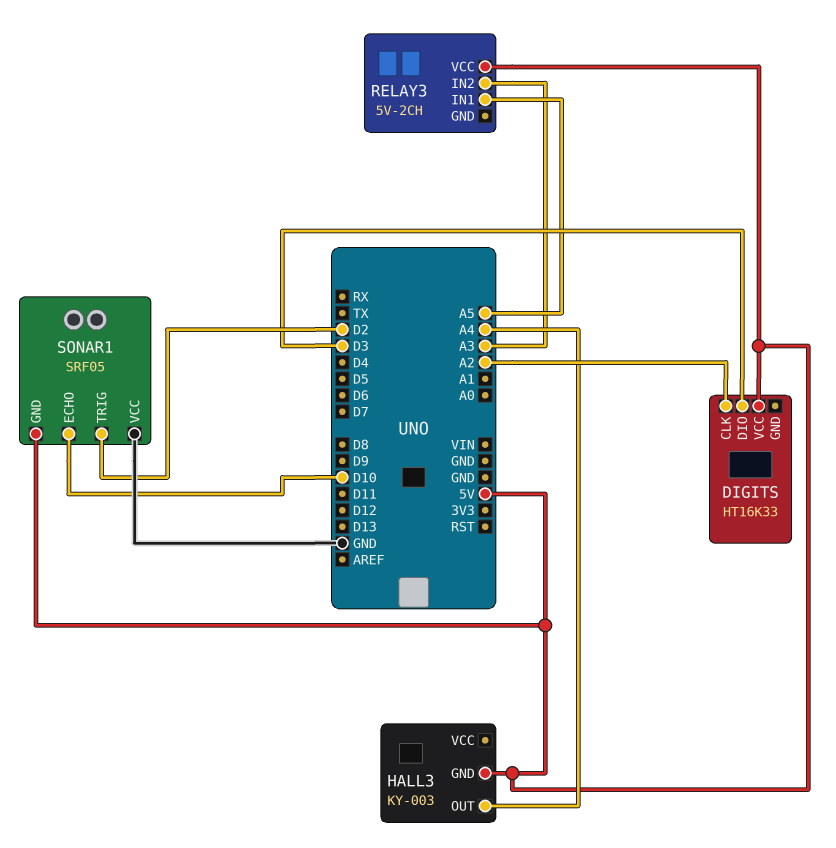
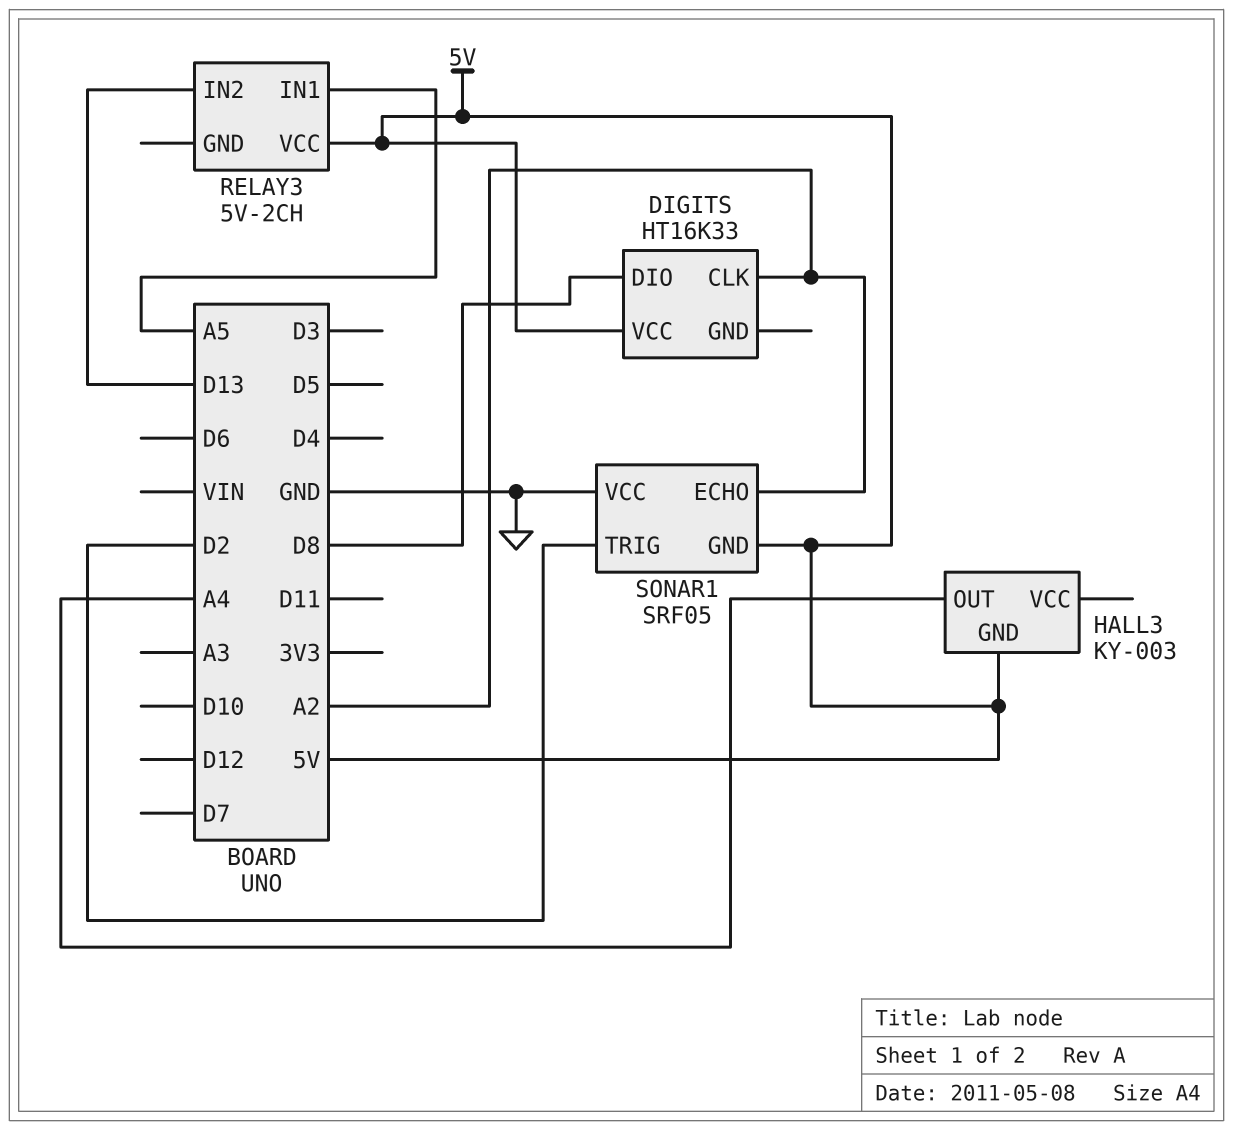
DIGITS pin DIO: D3 -> D8
RELAY3 pin IN2: A3 -> D13
SONAR1 pin ECHO: D10 -> A2

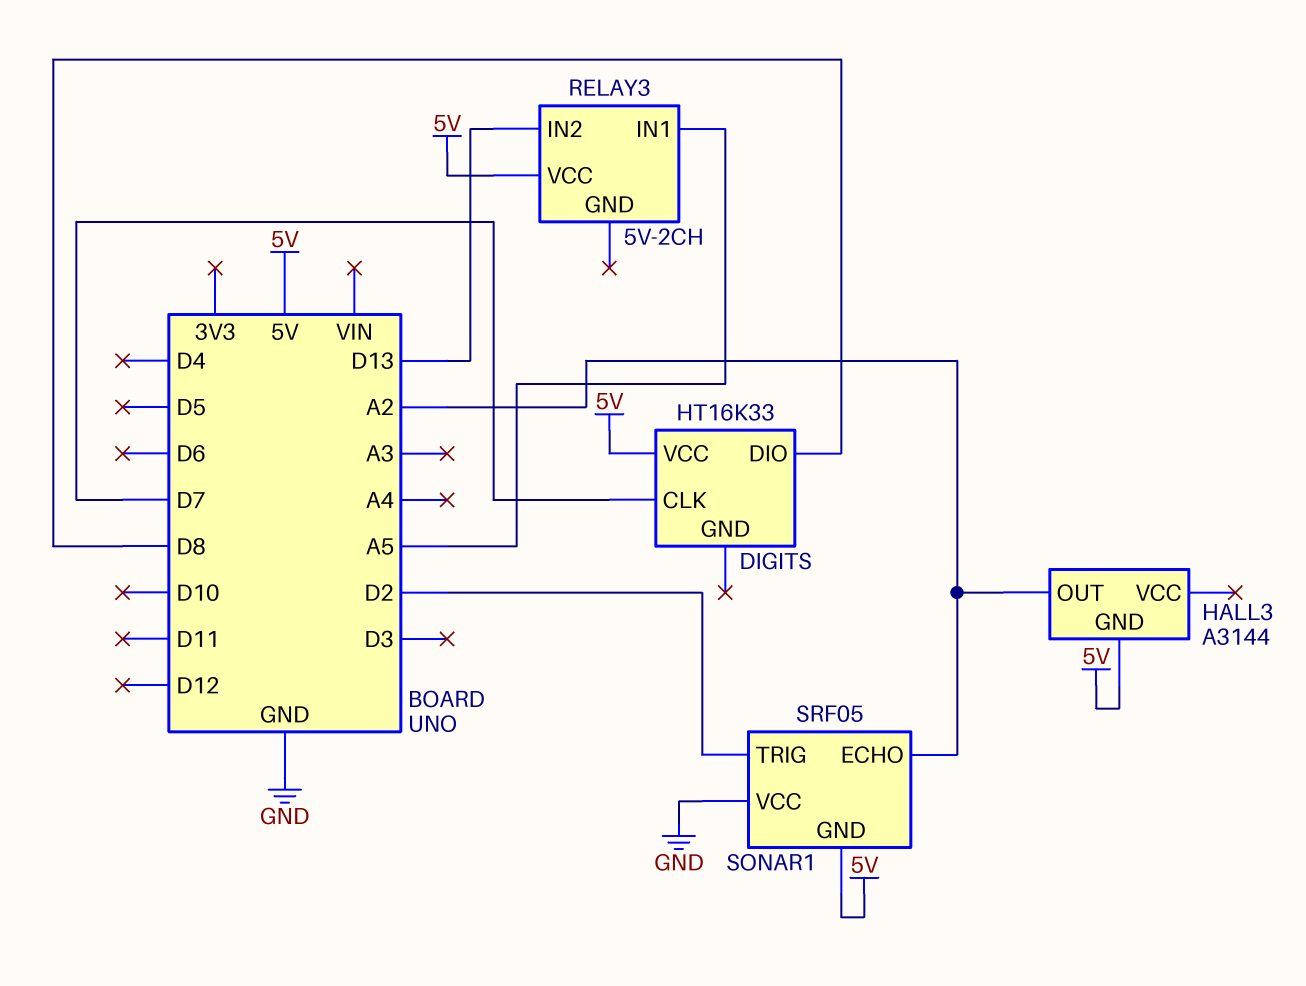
DIGITS pin CLK: A2 -> D7
HALL3: KY-003 -> A3144
HALL3 pin OUT: A4 -> A2

